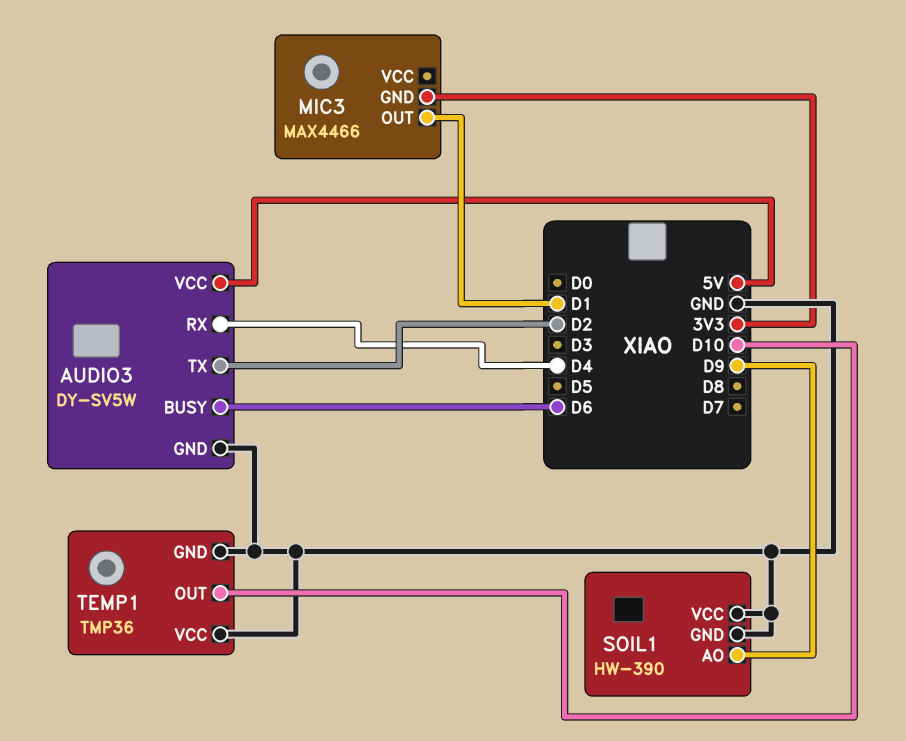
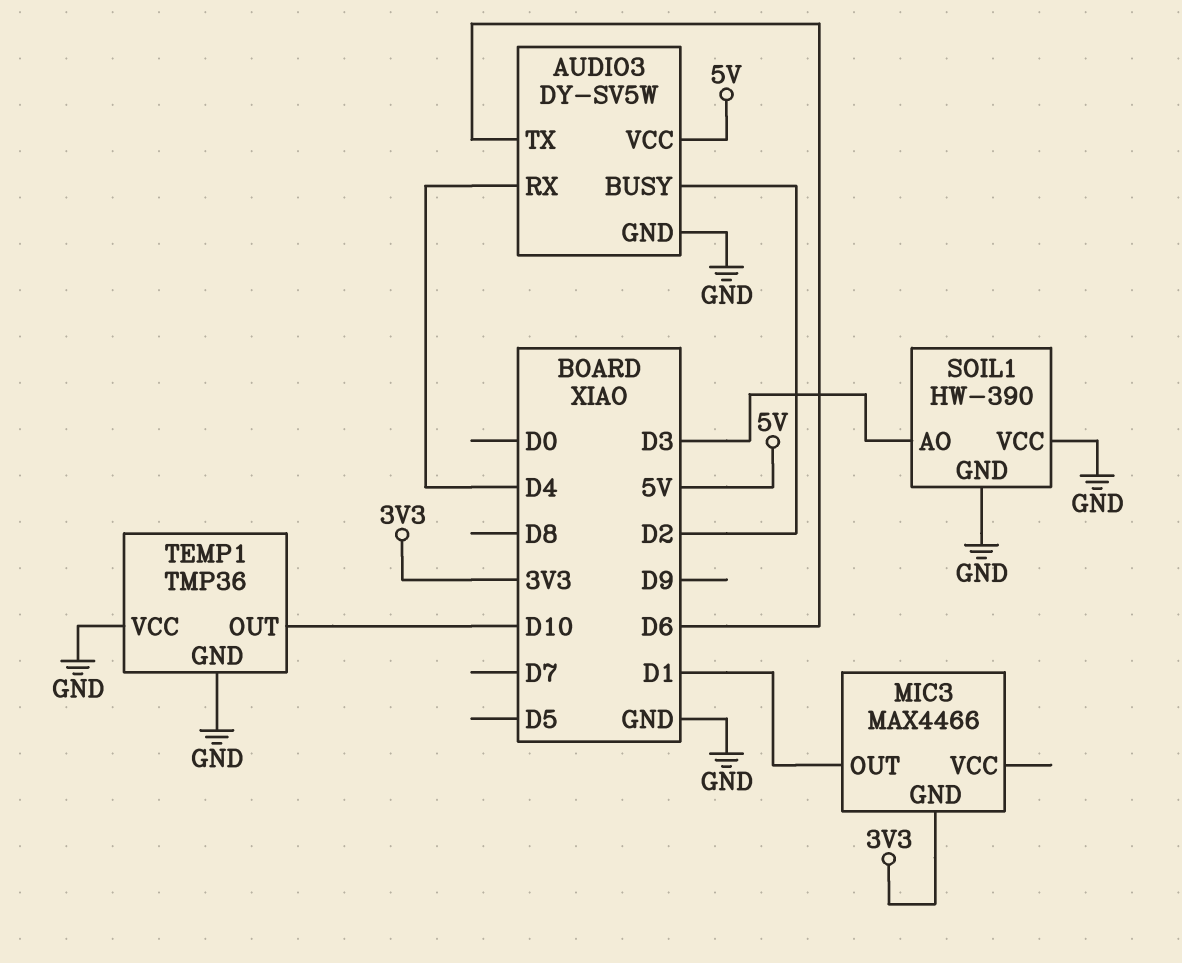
AUDIO3 pin BUSY: D6 -> D2
AUDIO3 pin TX: D2 -> D6
SOIL1 pin AO: D9 -> D3

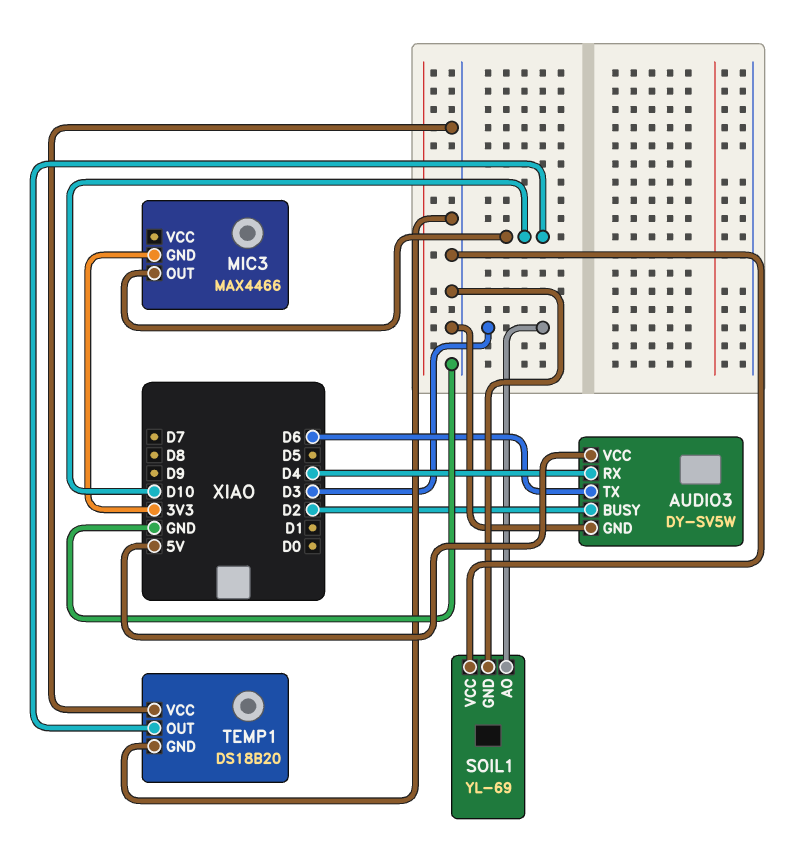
MIC3 pin OUT: D1 -> D10
SOIL1: HW-390 -> YL-69
TEMP1: TMP36 -> DS18B20

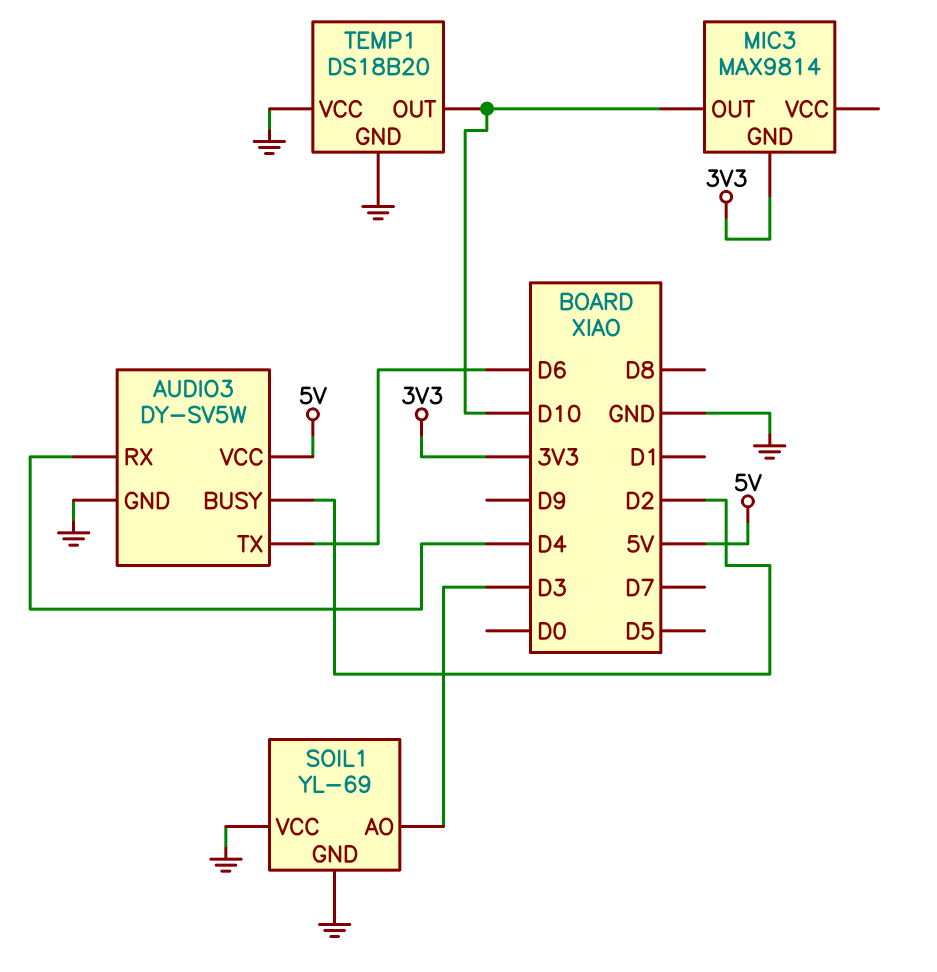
MIC3: MAX4466 -> MAX9814

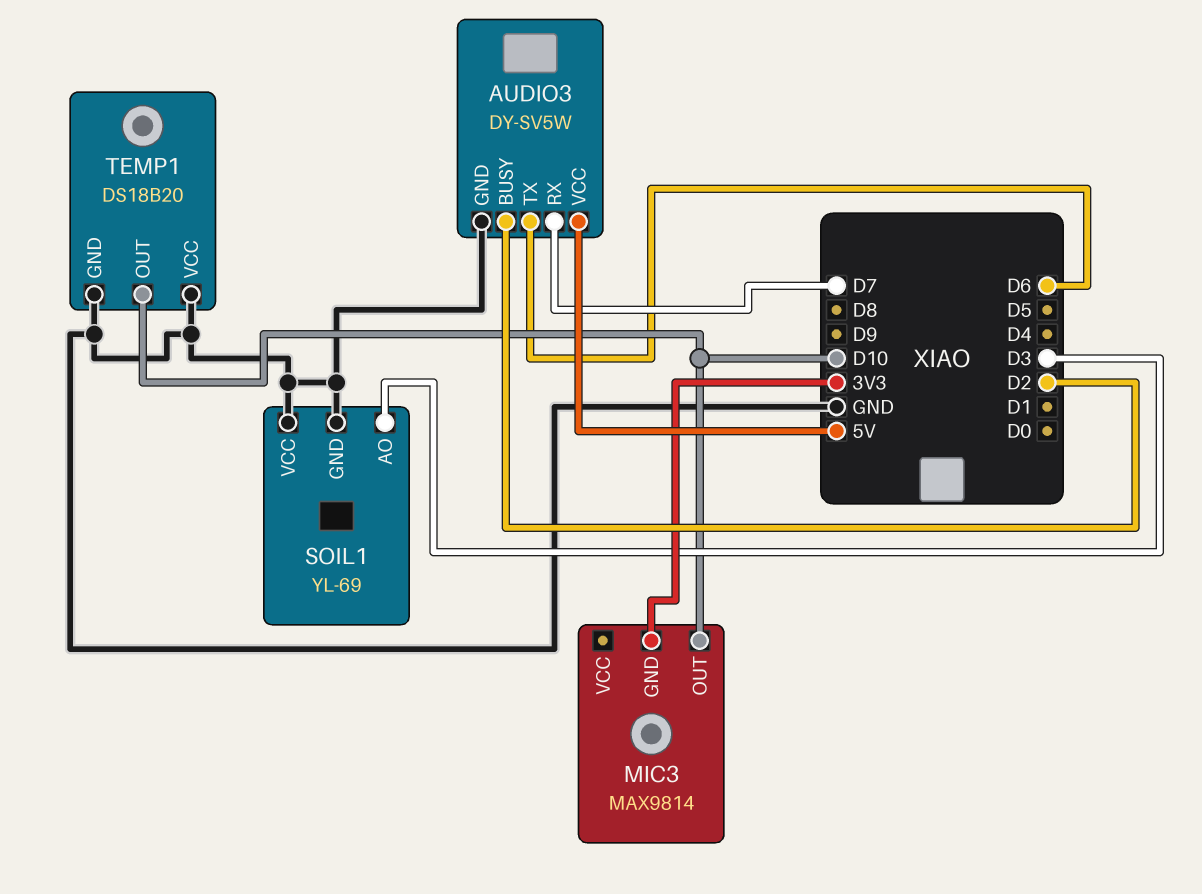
AUDIO3 pin RX: D4 -> D7

